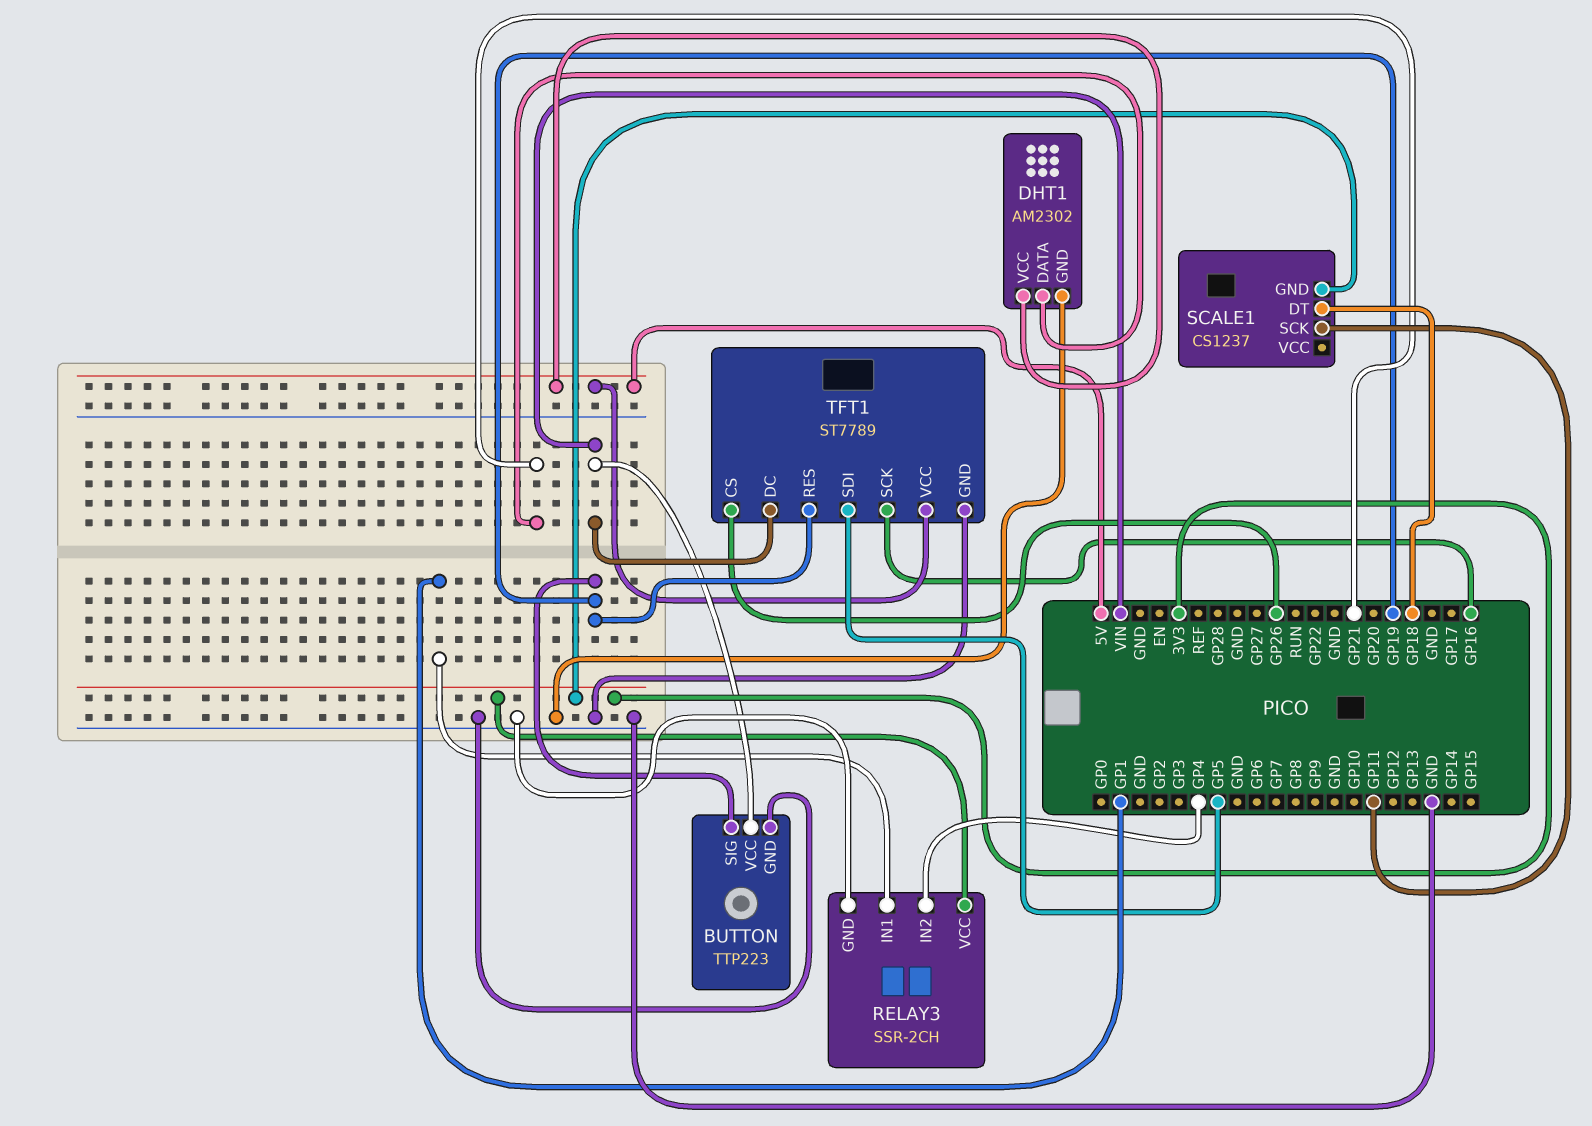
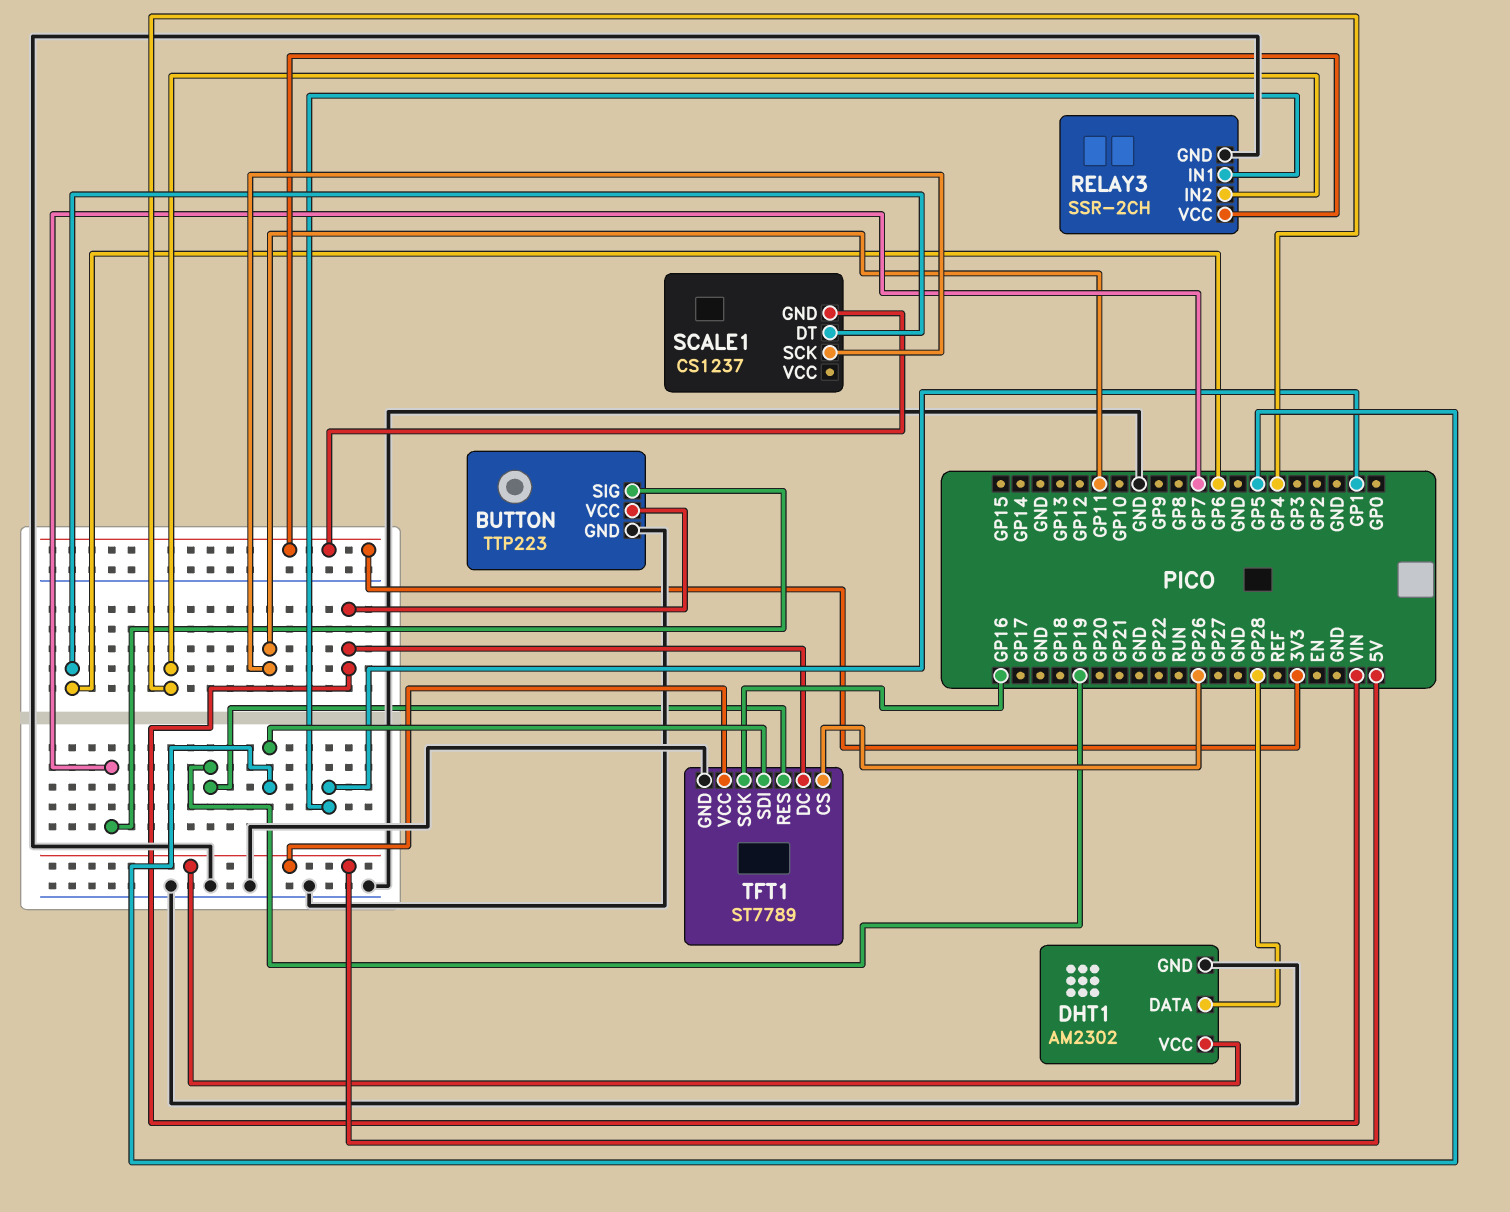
BUTTON pin SIG: GP19 -> GP7
DHT1 pin DATA: GP21 -> GP28
SCALE1 pin DT: GP18 -> GP6

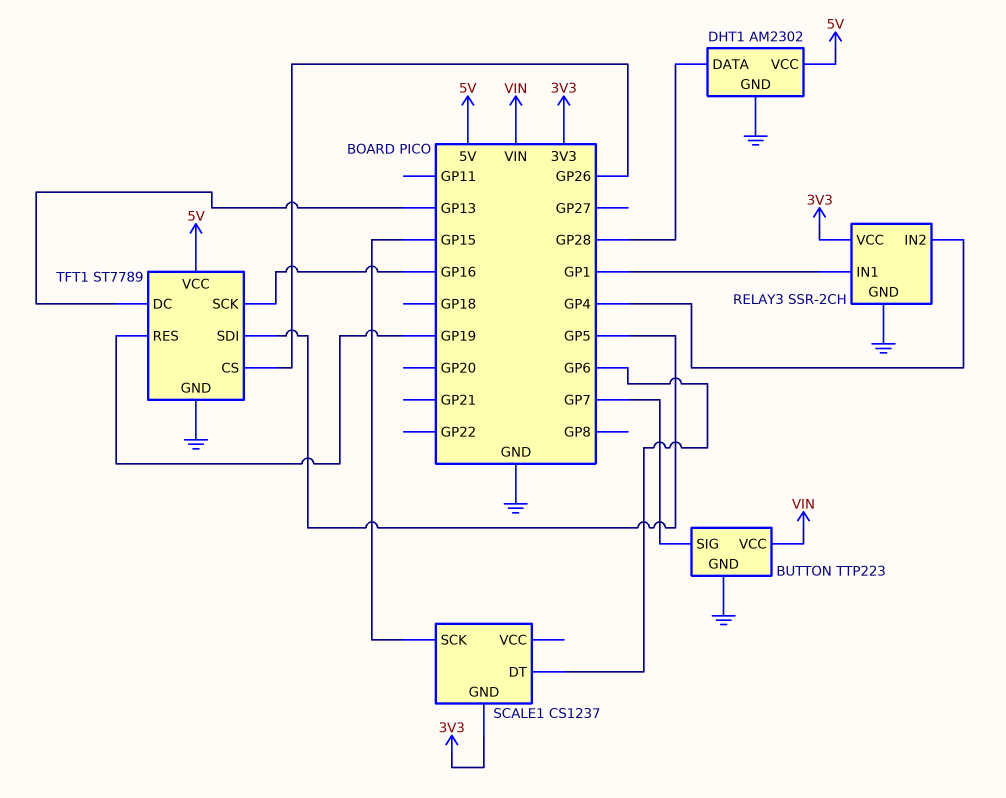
SCALE1 pin SCK: GP11 -> GP15
TFT1 pin DC: VIN -> GP13

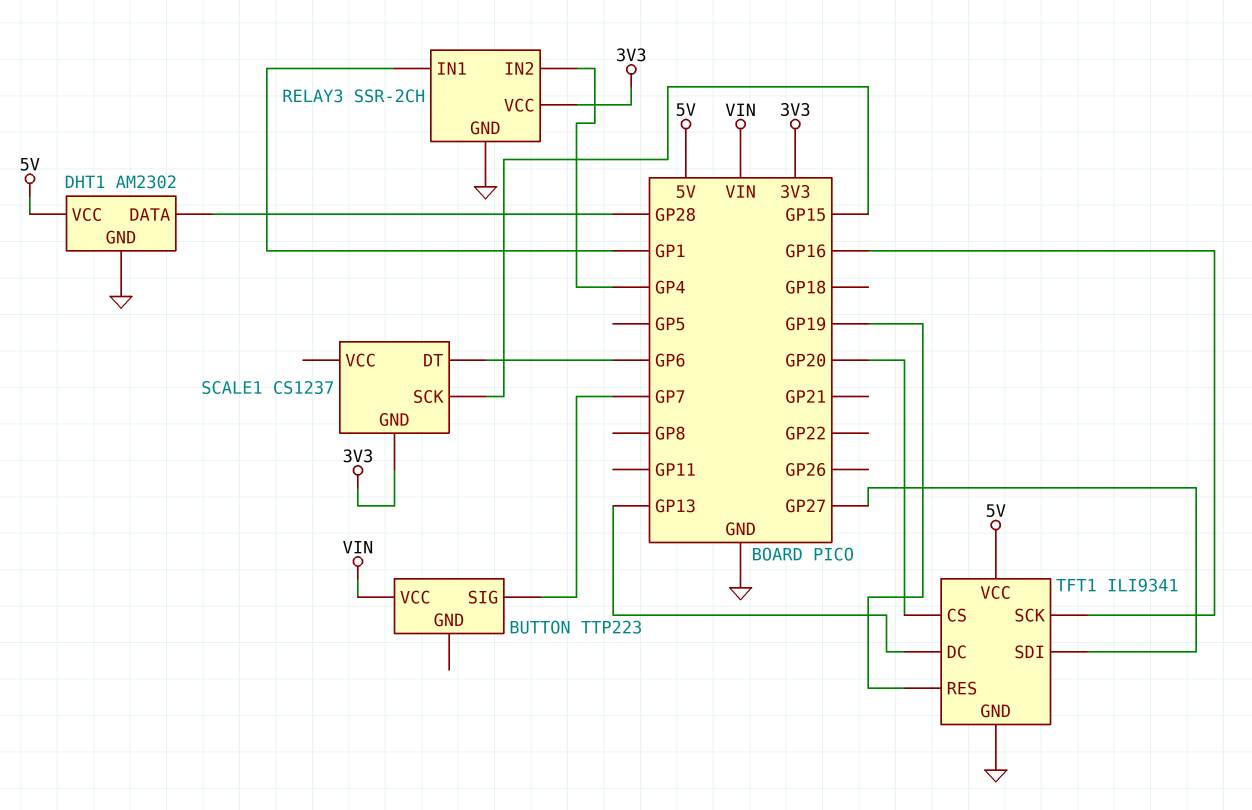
BUTTON pin GND: GND -> none
TFT1: ST7789 -> ILI9341
TFT1 pin CS: GP26 -> GP20
TFT1 pin SDI: GP5 -> GP27

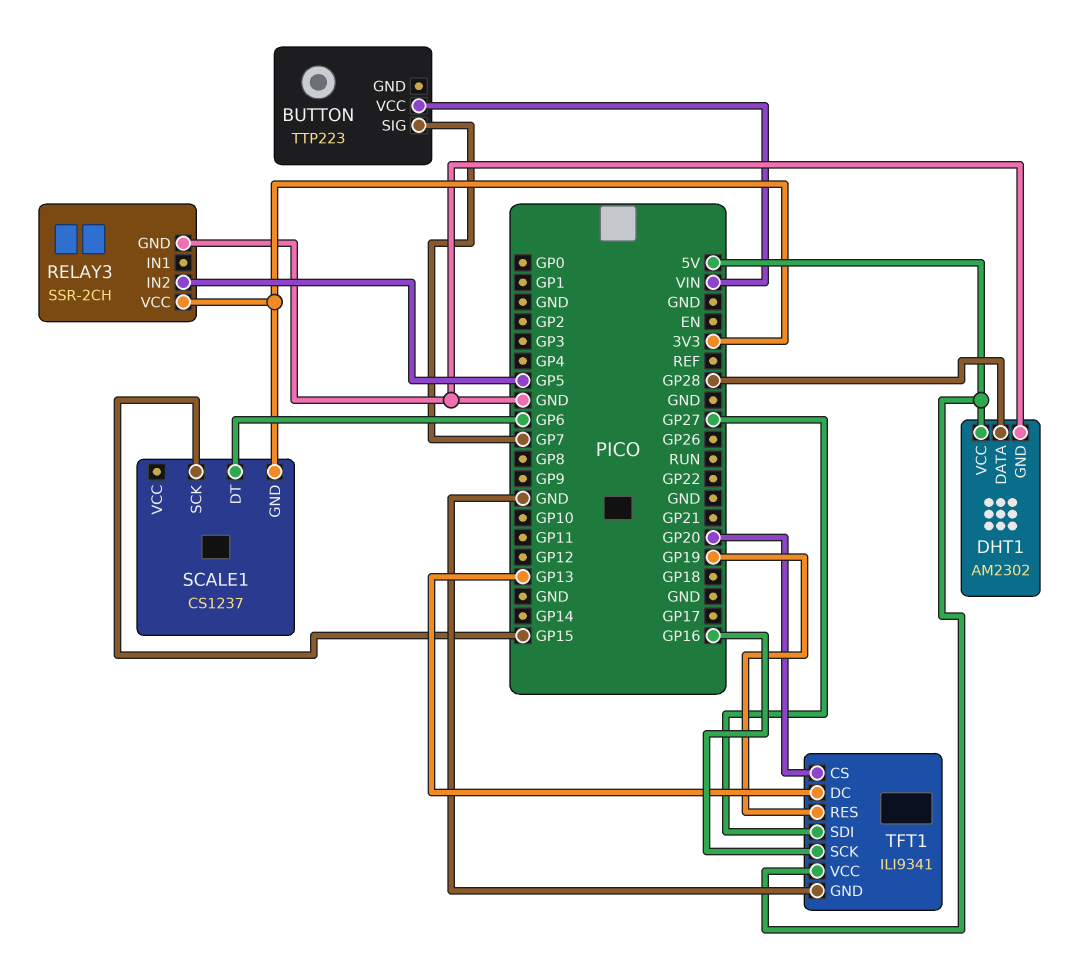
RELAY3 pin IN1: GP1 -> none
RELAY3 pin IN2: GP4 -> GP5

